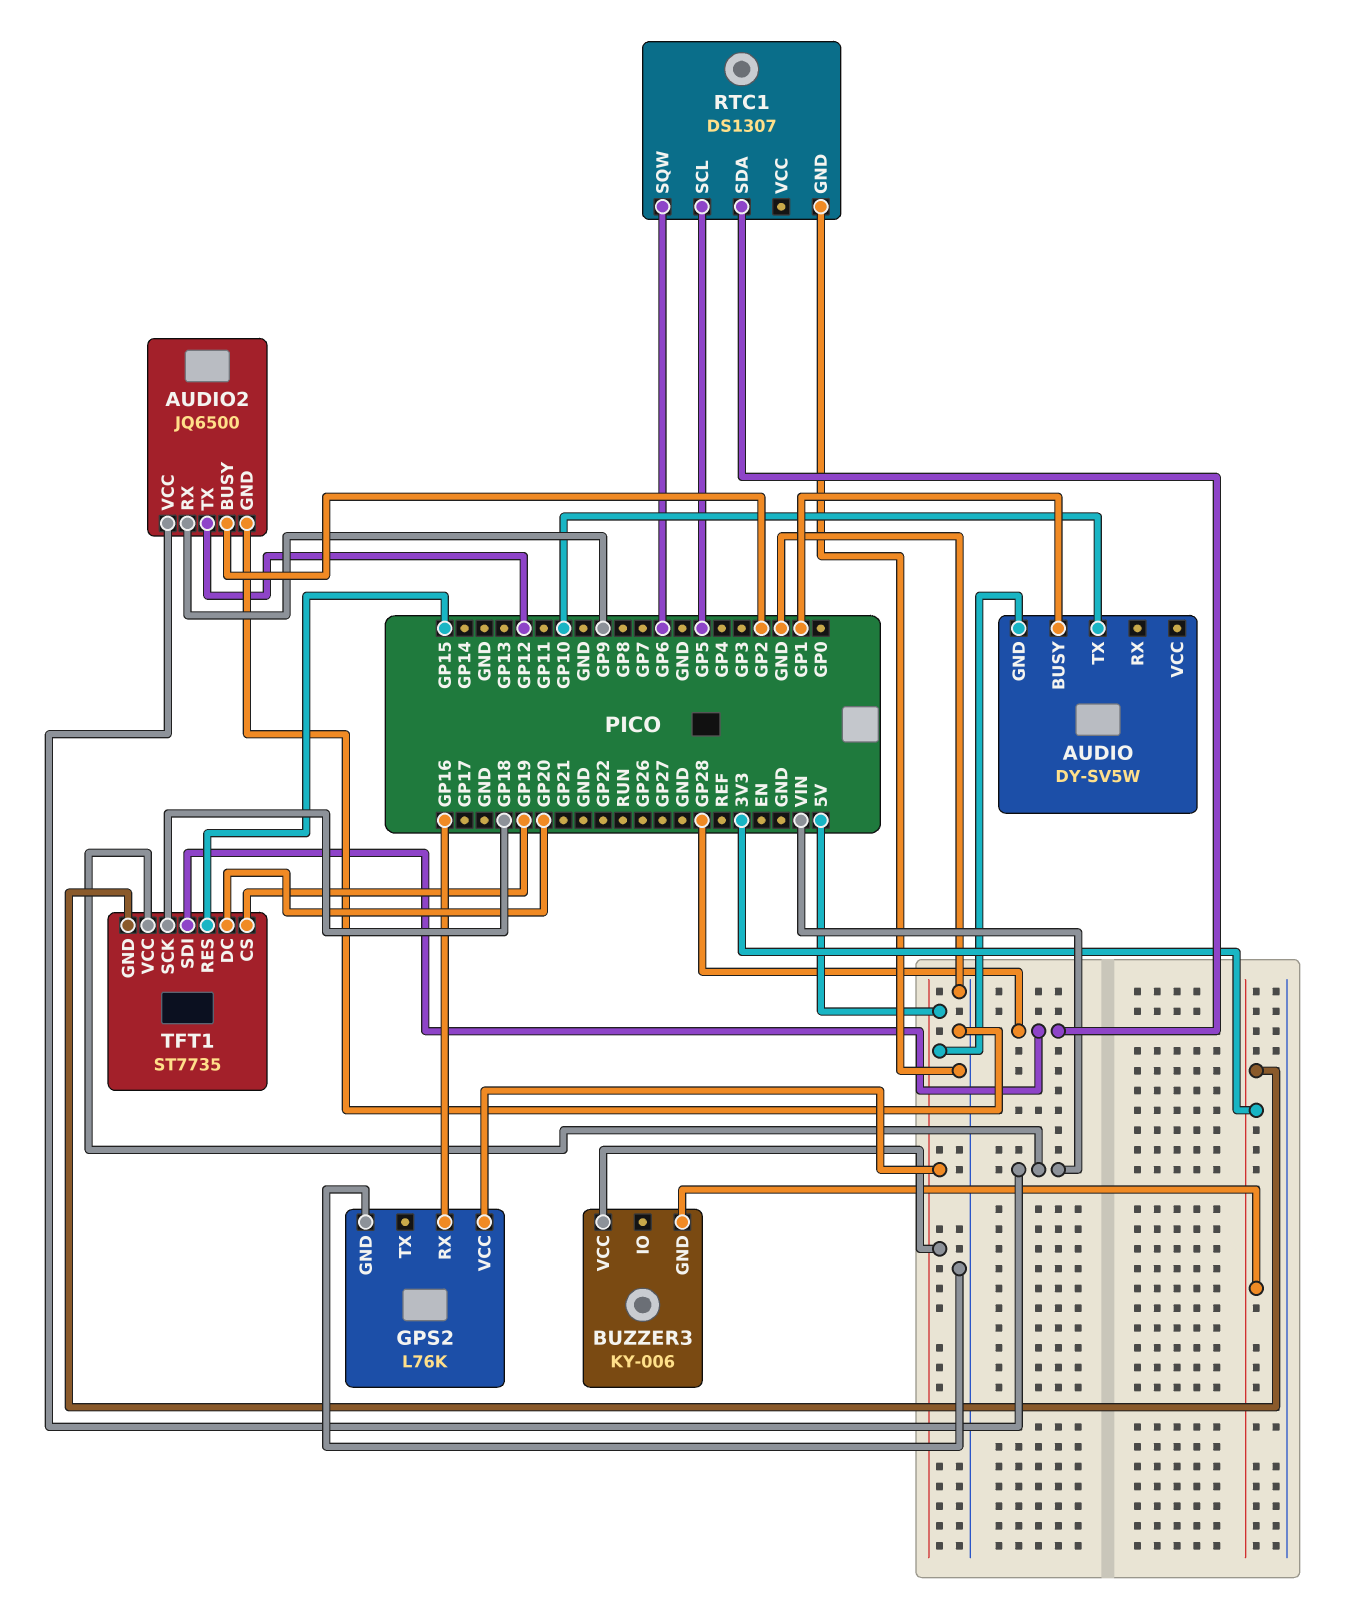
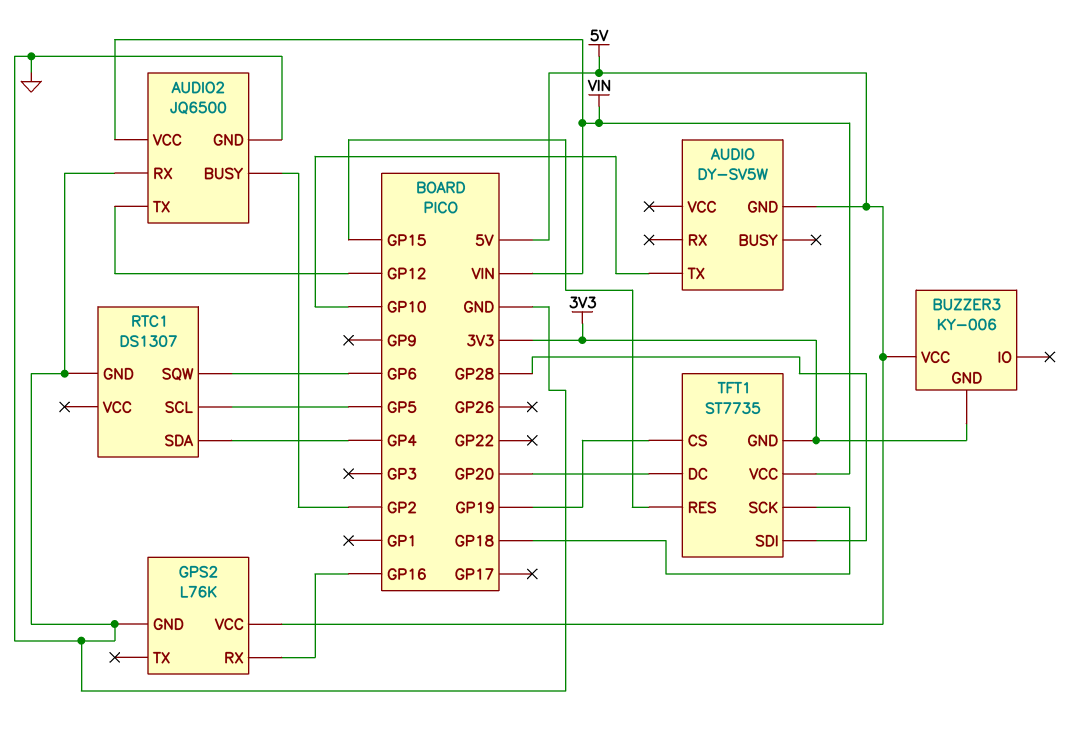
AUDIO pin BUSY: GP1 -> none
AUDIO2 pin RX: GP9 -> GND
RTC1 pin SDA: GP28 -> GP4

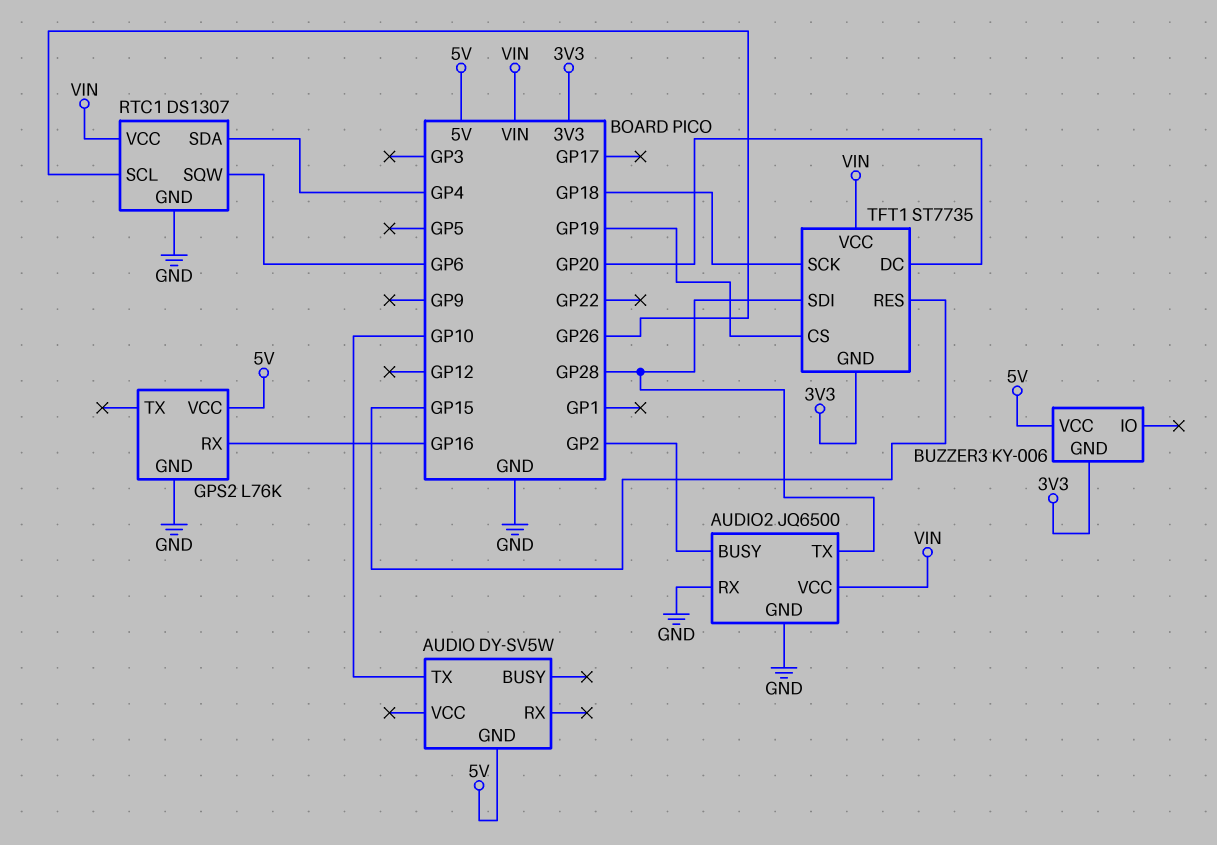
AUDIO2 pin TX: GP12 -> GP28
RTC1 pin SCL: GP5 -> GP26
RTC1 pin VCC: none -> VIN

